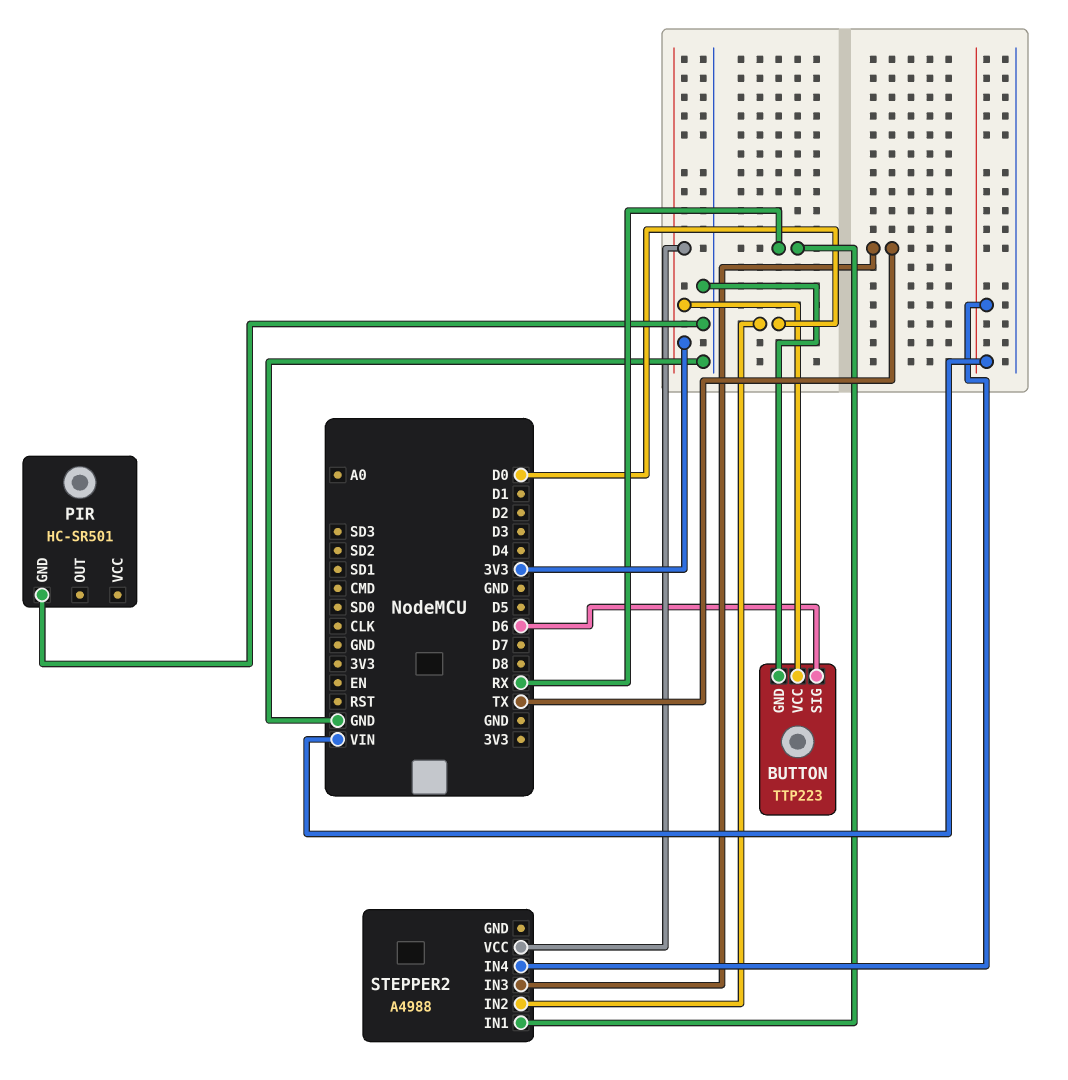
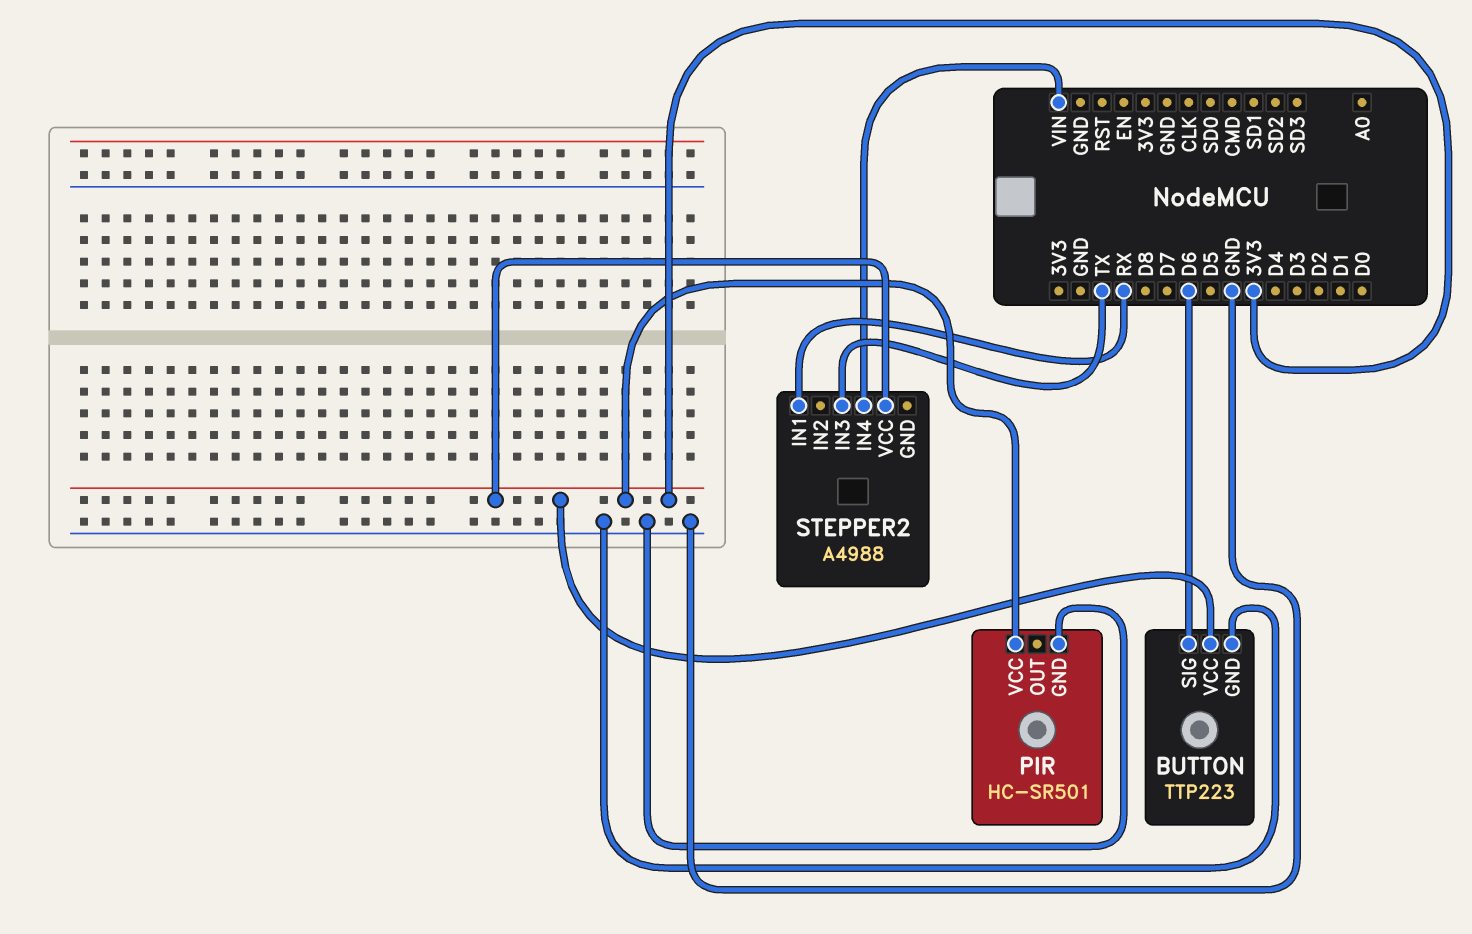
PIR pin VCC: none -> 3V3
STEPPER2 pin IN2: D0 -> none

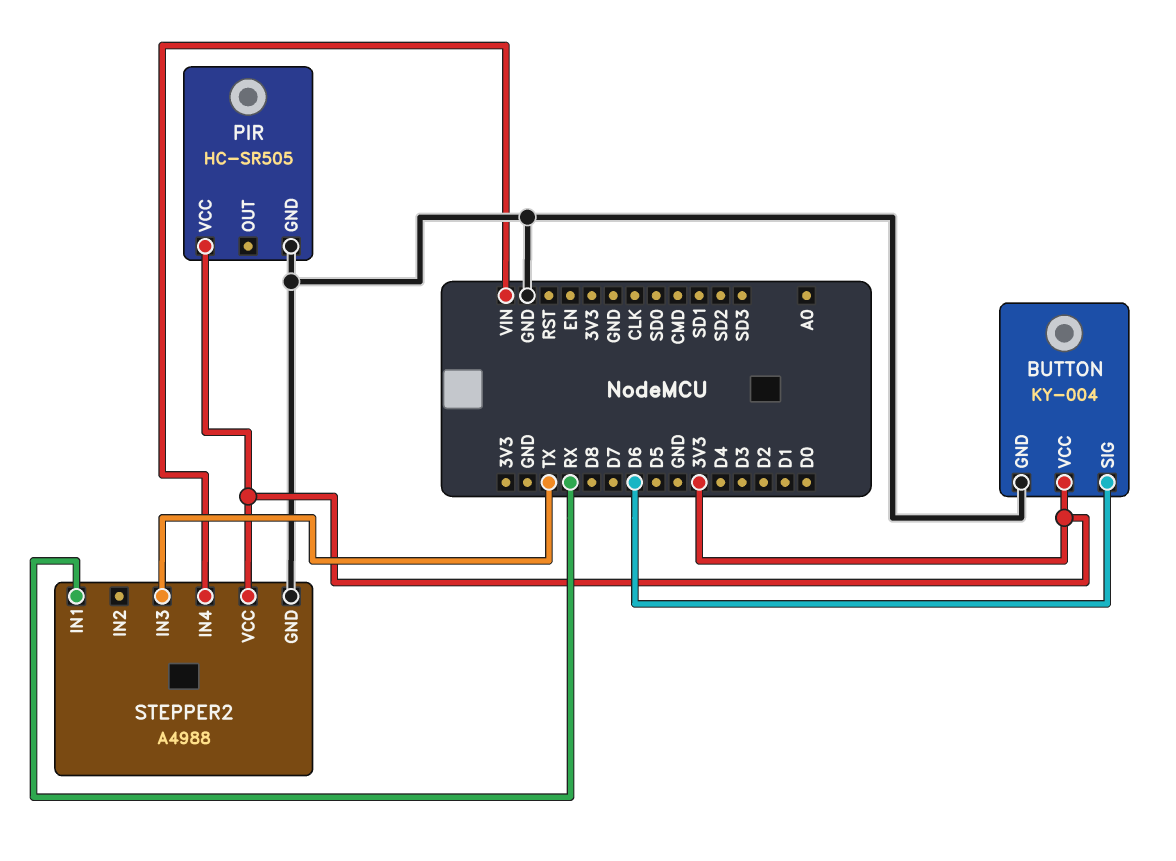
BUTTON: TTP223 -> KY-004
PIR: HC-SR501 -> HC-SR505
STEPPER2 pin GND: none -> GND

